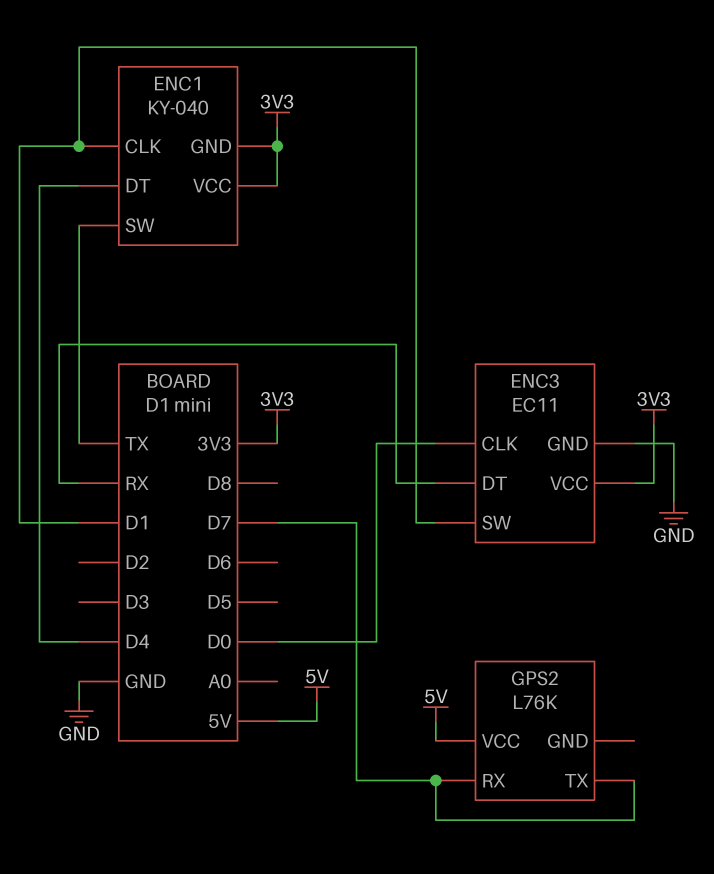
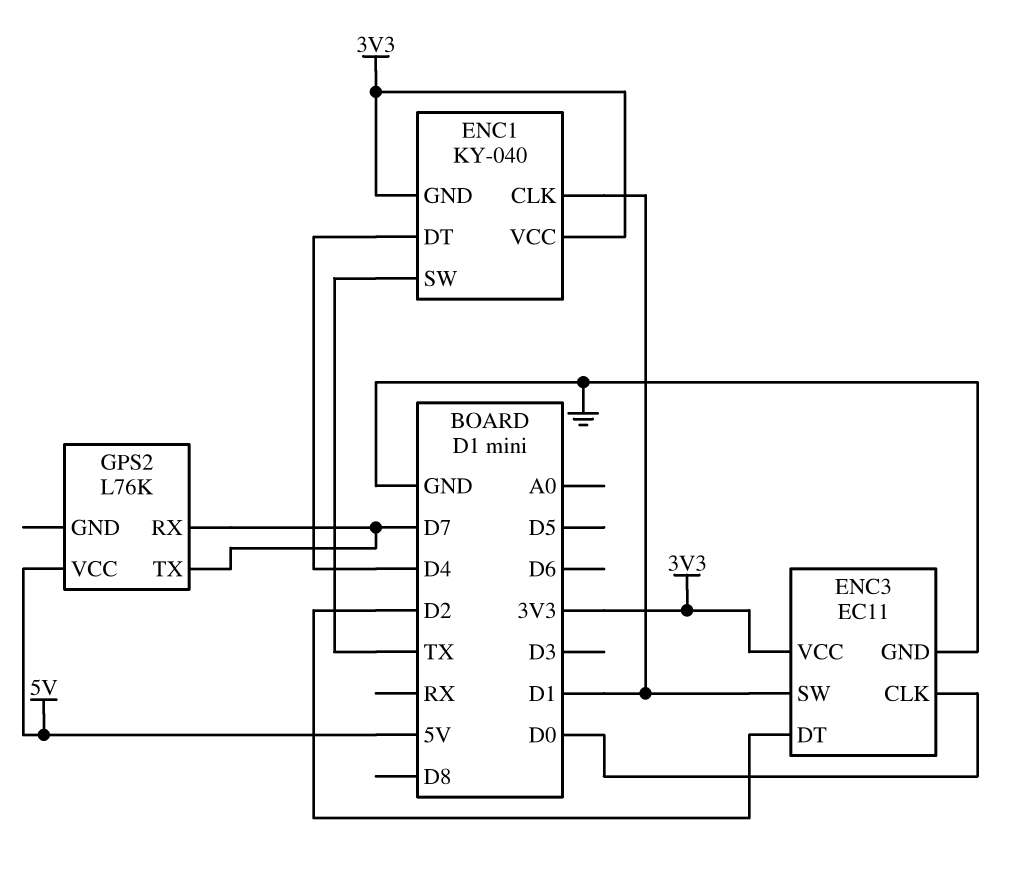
ENC3 pin DT: RX -> D2

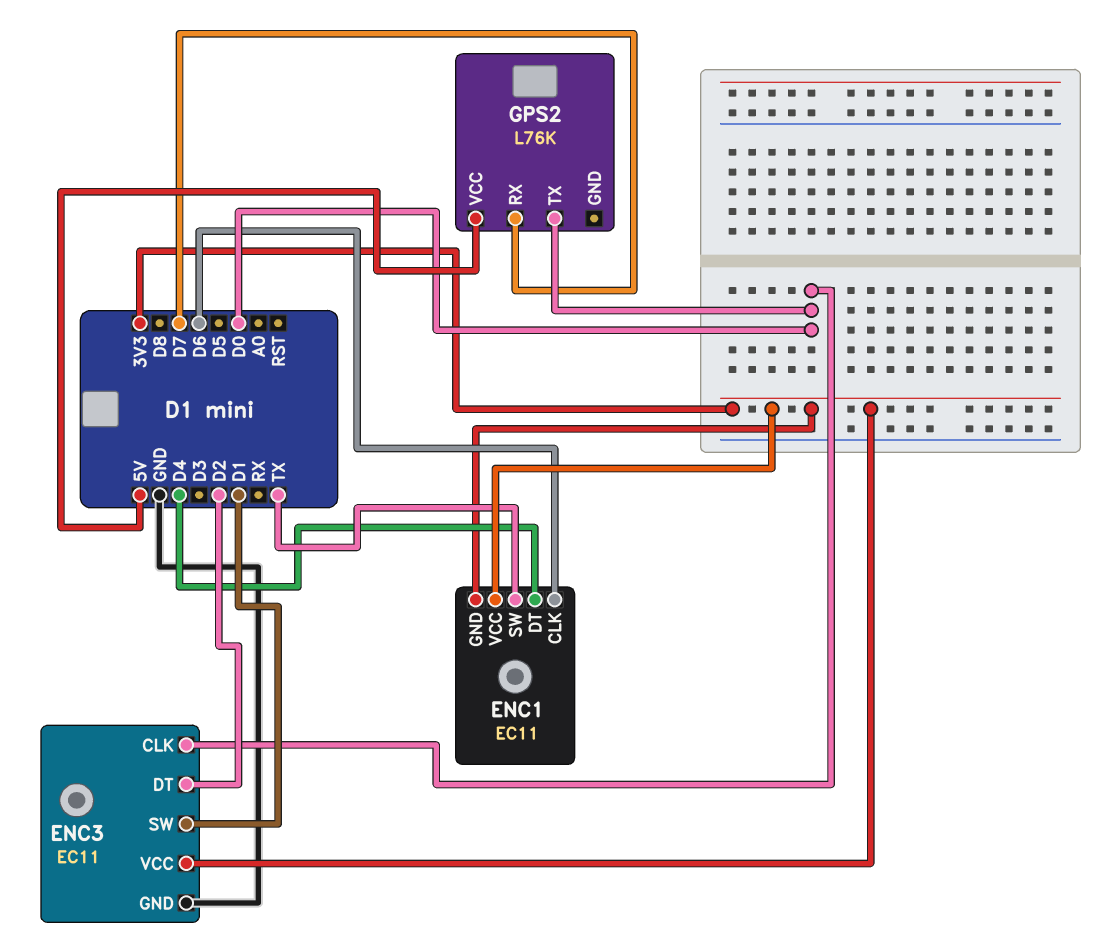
ENC1: KY-040 -> EC11
ENC1 pin CLK: D1 -> D6
GPS2 pin TX: D7 -> D0

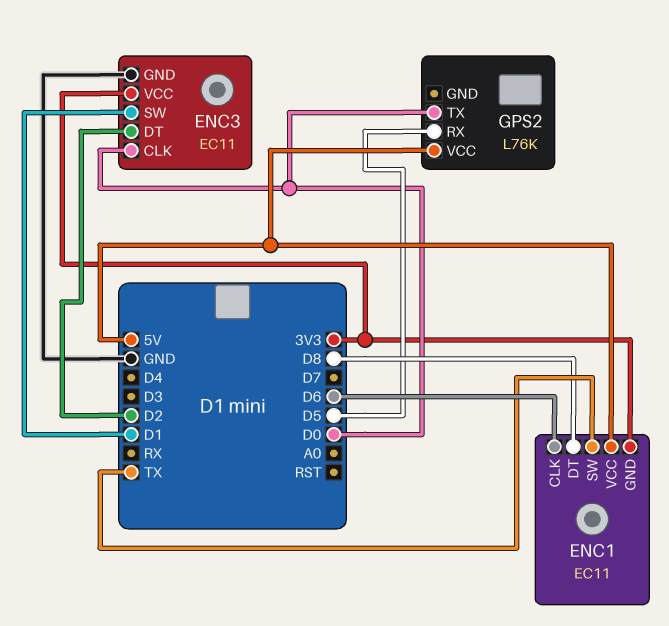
ENC1 pin DT: D4 -> D8
ENC1 pin VCC: 3V3 -> 5V
GPS2 pin RX: D7 -> D5

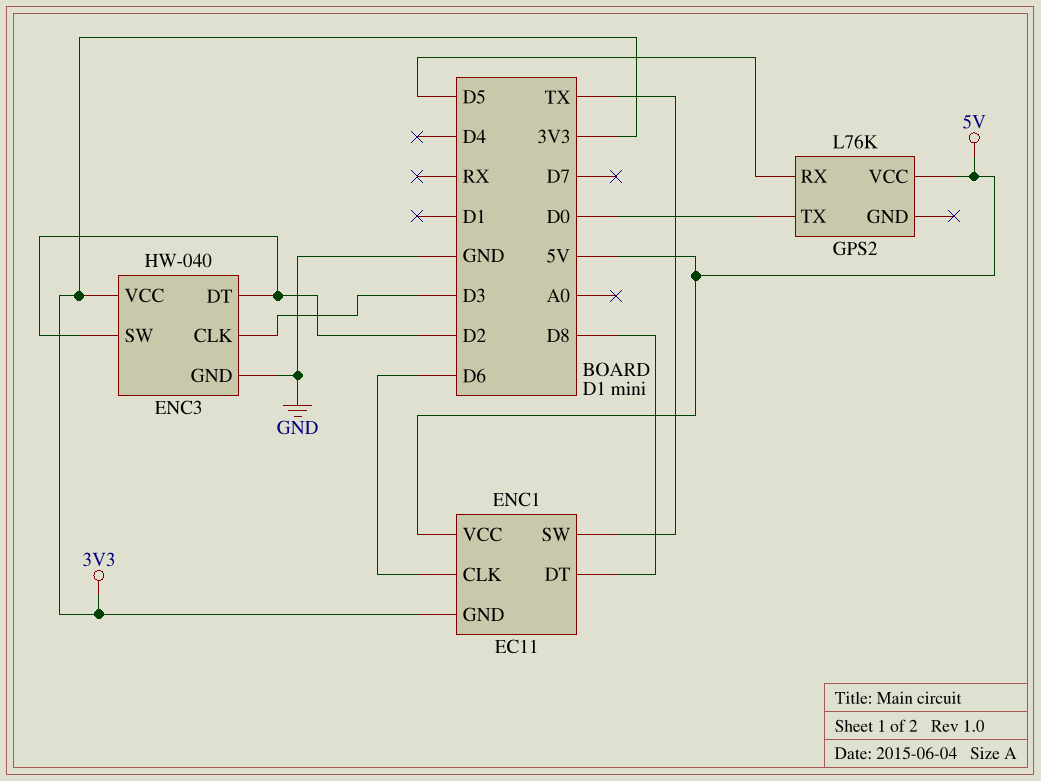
ENC3: EC11 -> HW-040
ENC3 pin CLK: D0 -> D3
ENC3 pin SW: D1 -> D2

